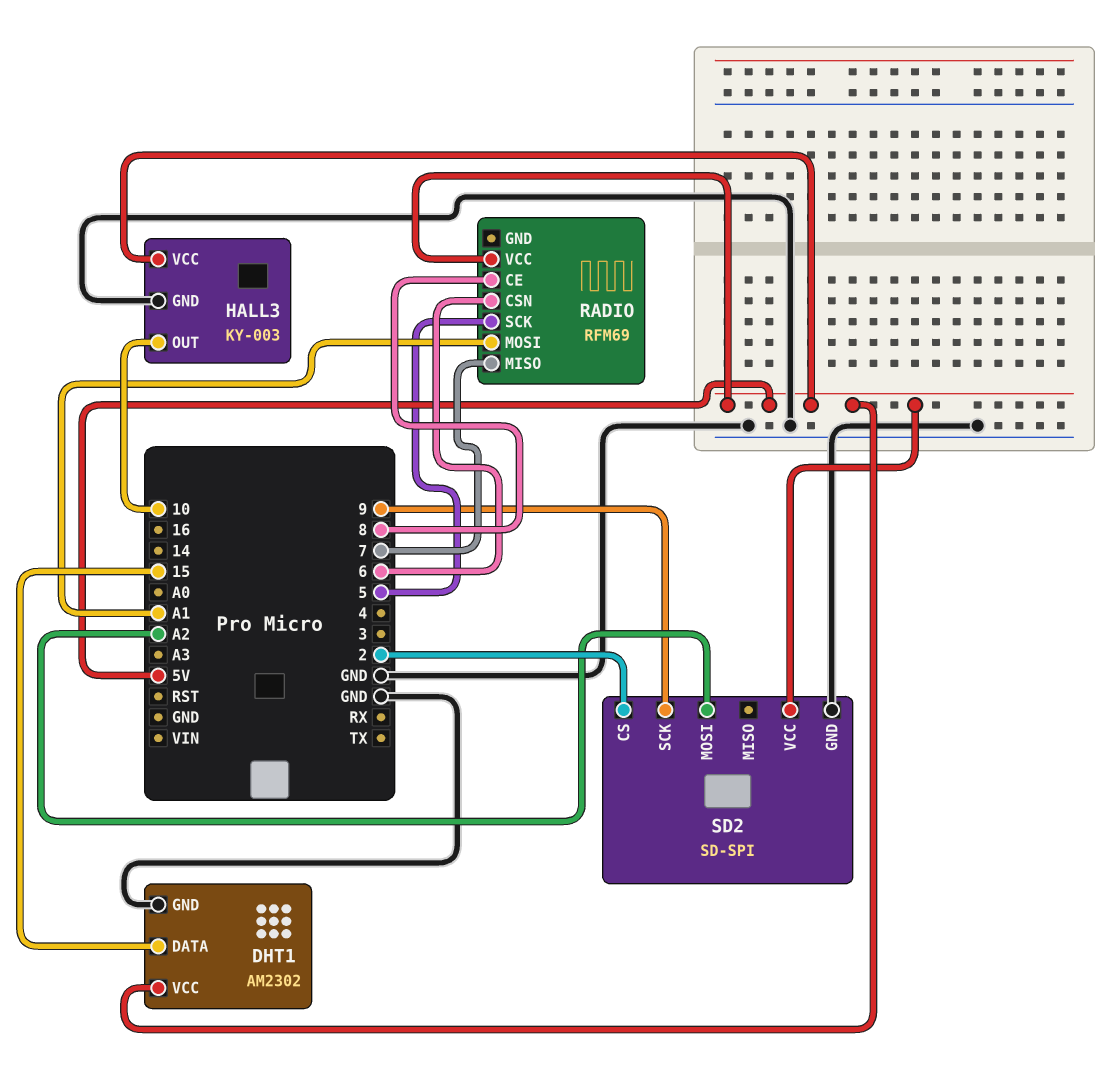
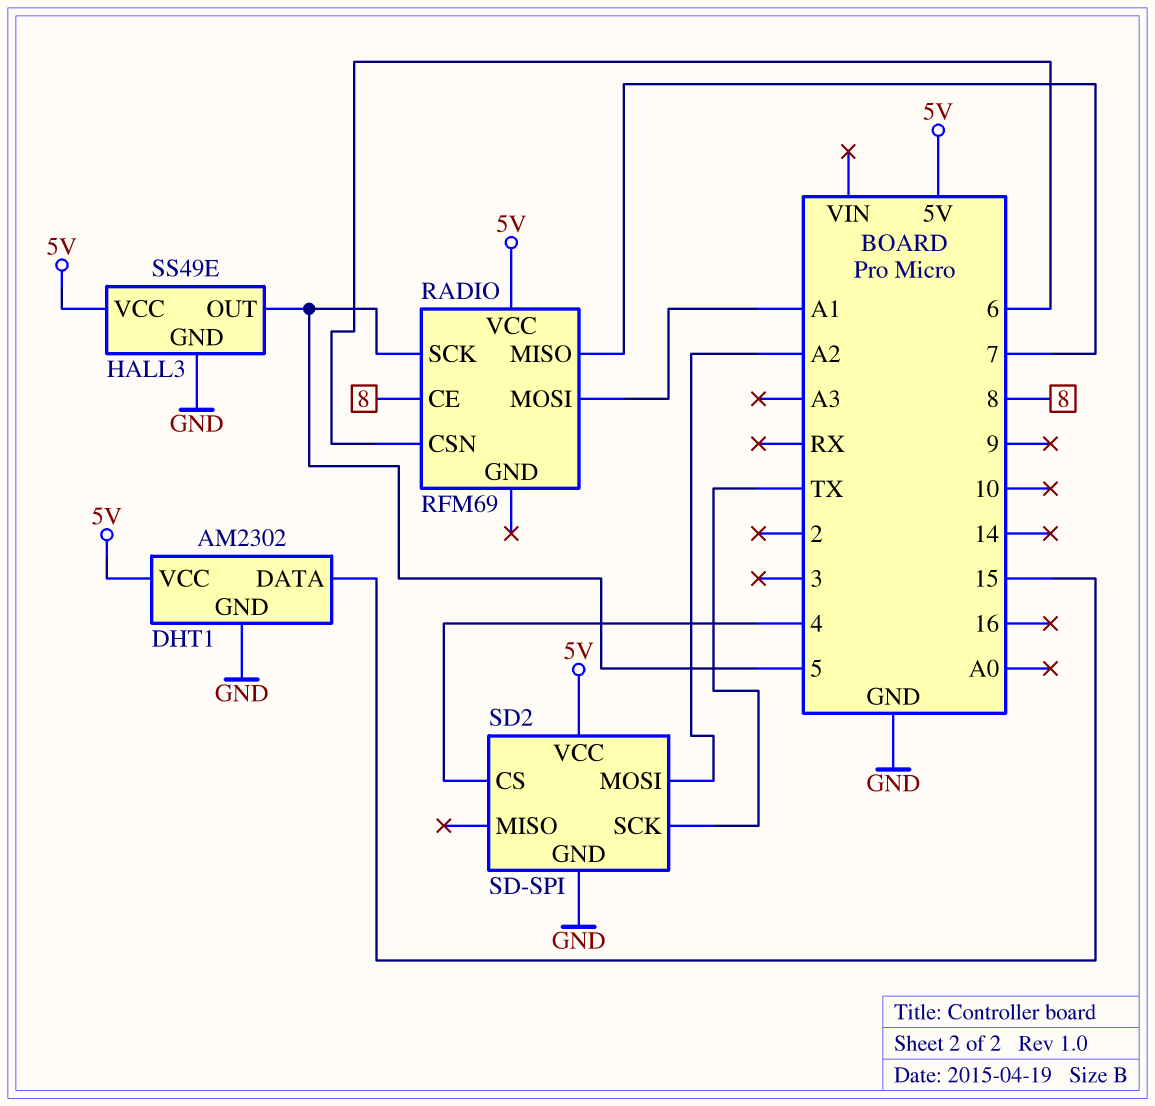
HALL3: KY-003 -> SS49E
HALL3 pin OUT: 10 -> 5
SD2 pin CS: 2 -> 4
SD2 pin SCK: 9 -> TX

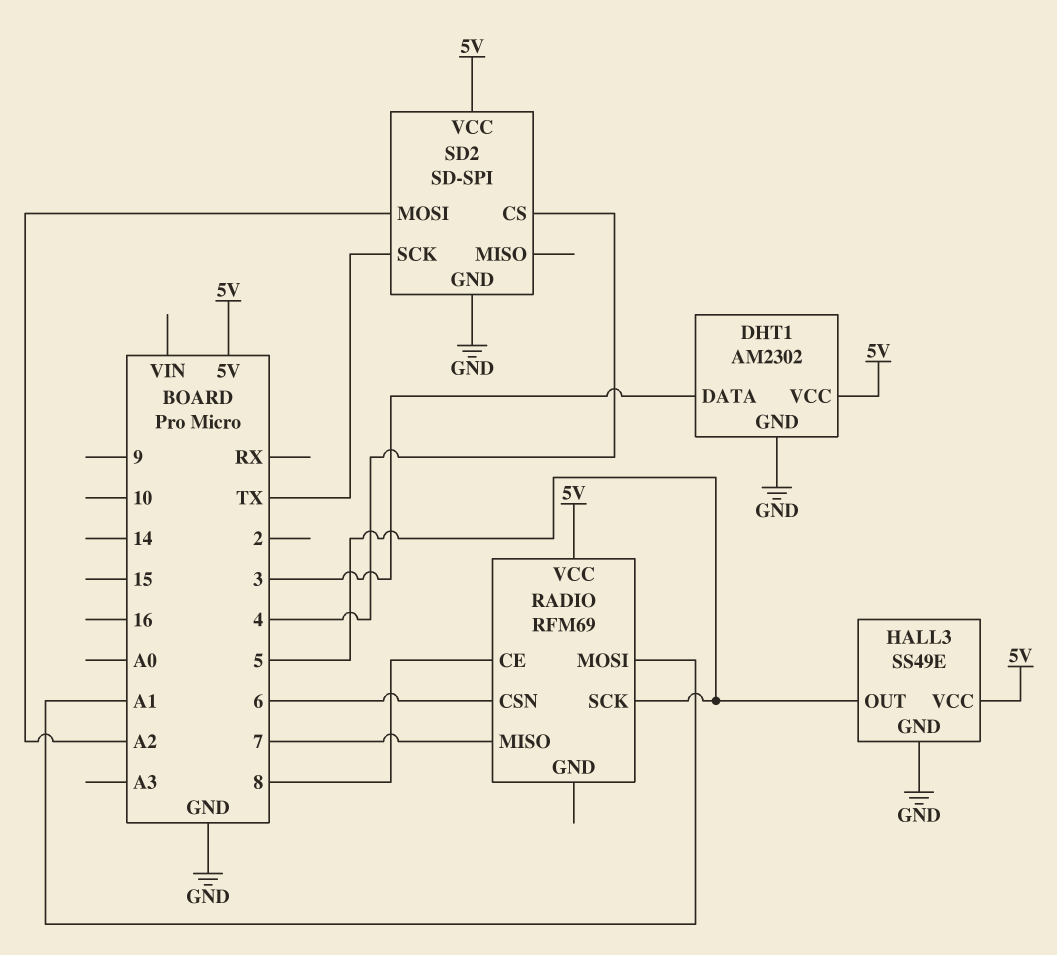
DHT1 pin DATA: 15 -> 3

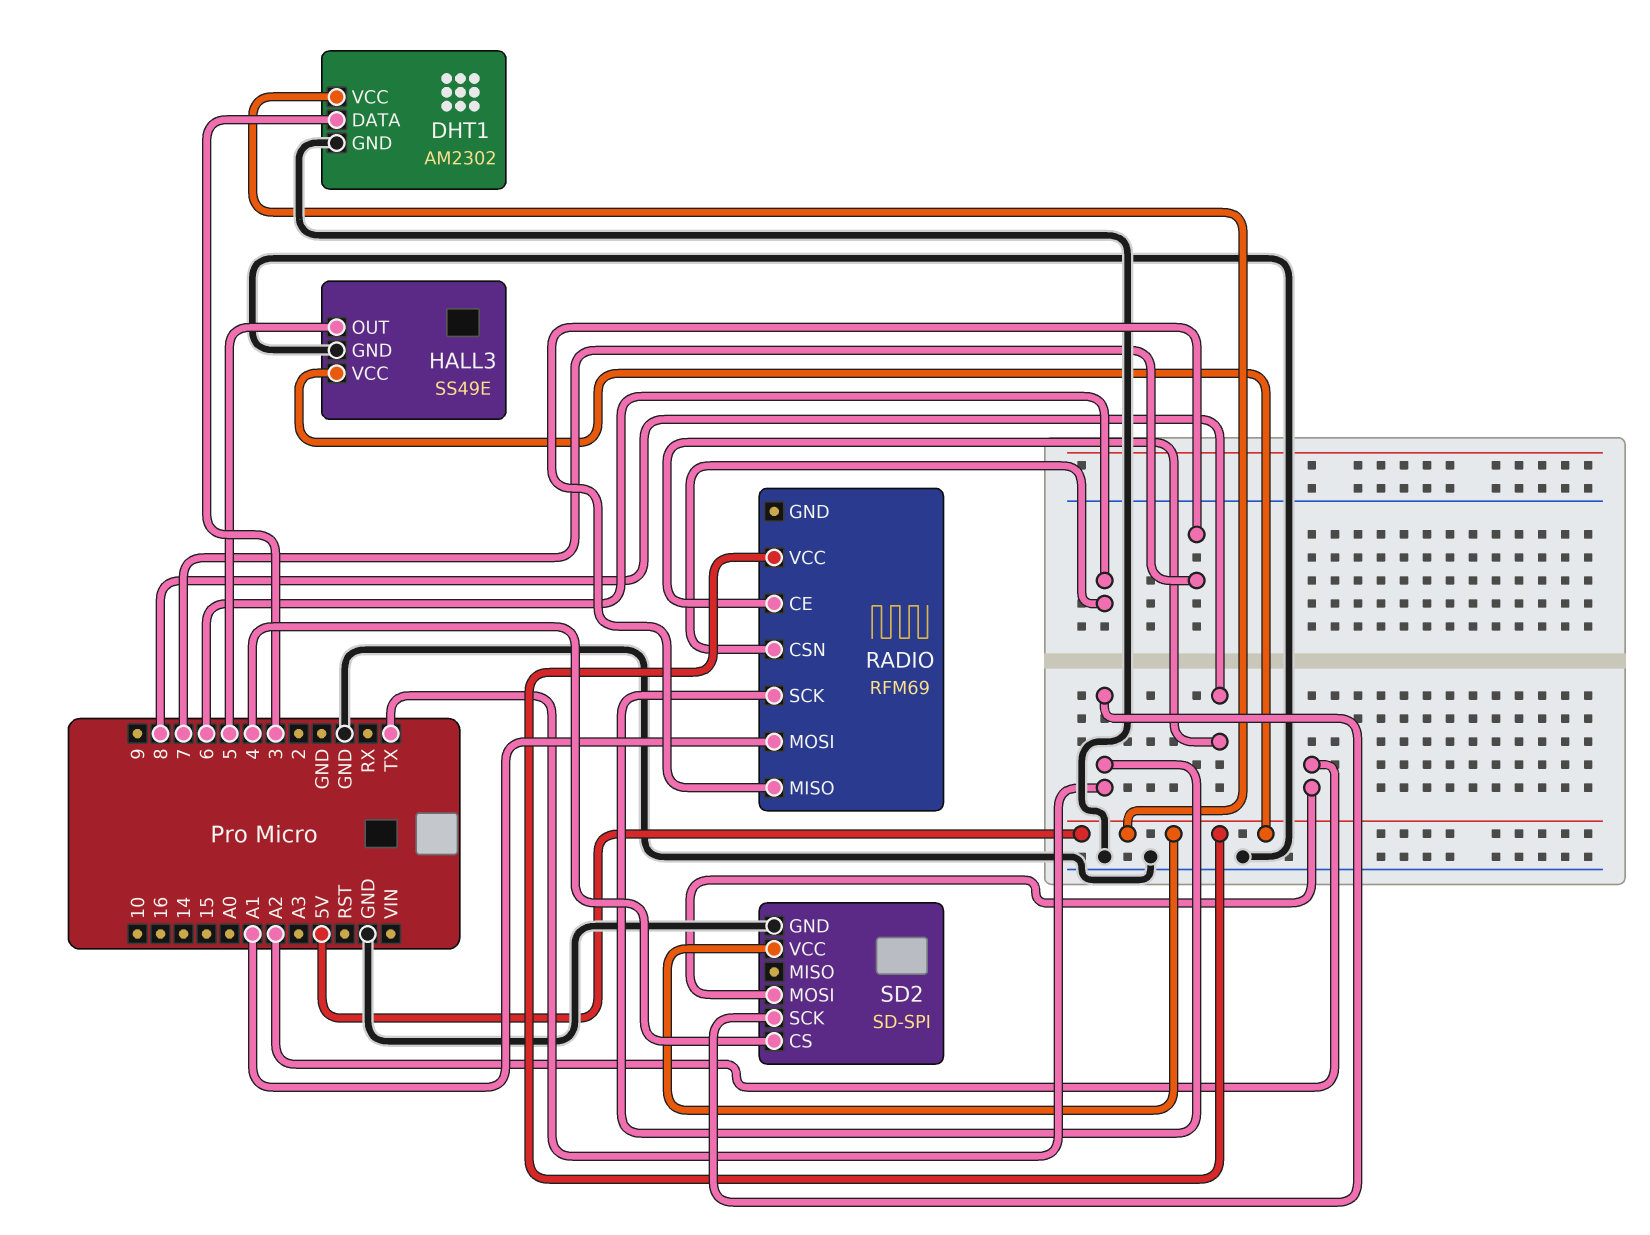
RADIO pin SCK: 5 -> TX

